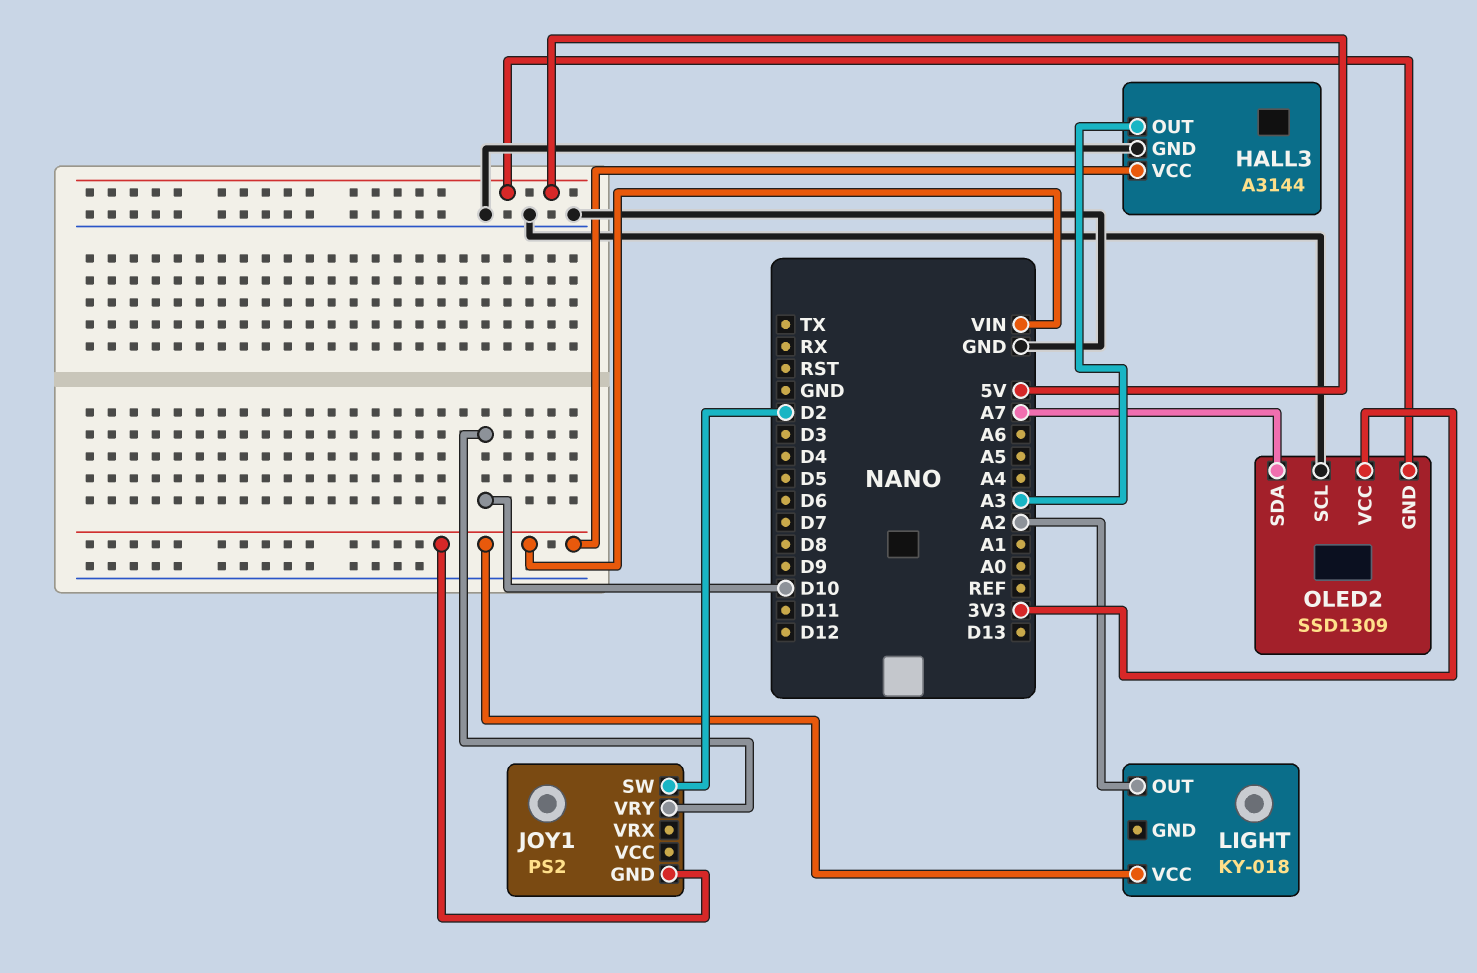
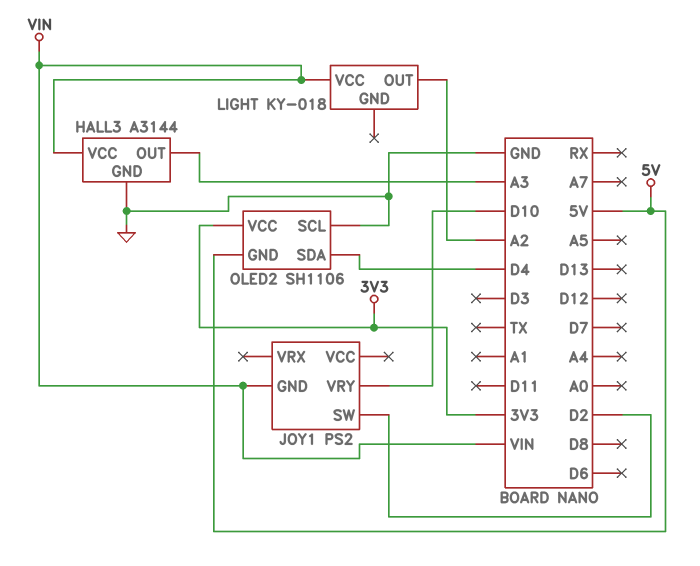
OLED2: SSD1309 -> SH1106
OLED2 pin SDA: A7 -> D4

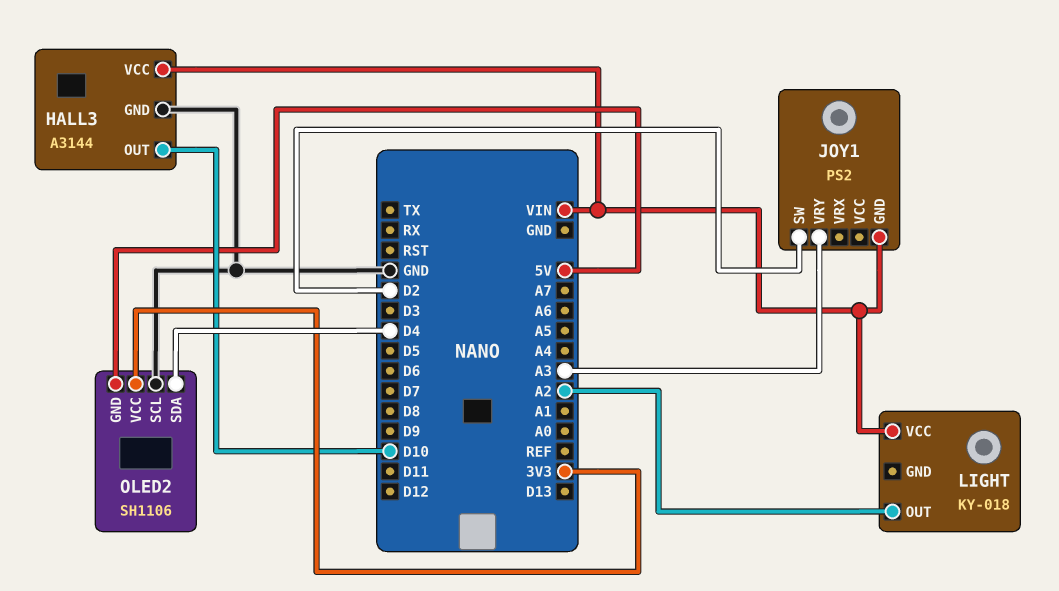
HALL3 pin OUT: A3 -> D10
JOY1 pin VRY: D10 -> A3

